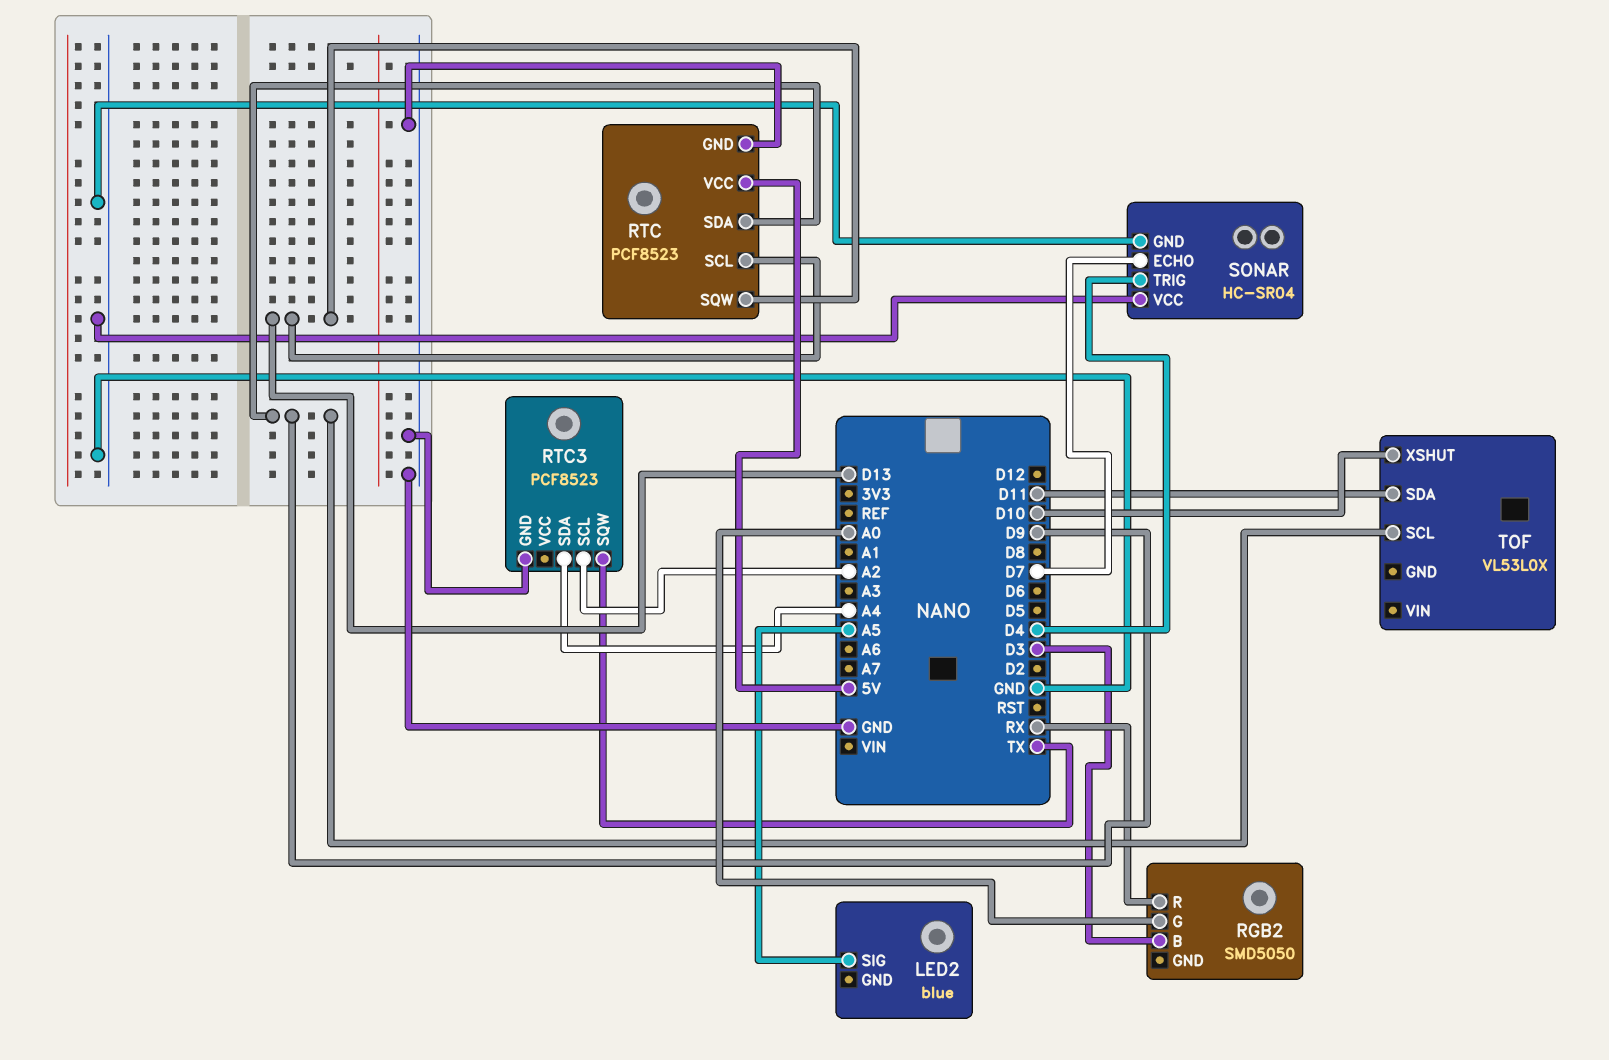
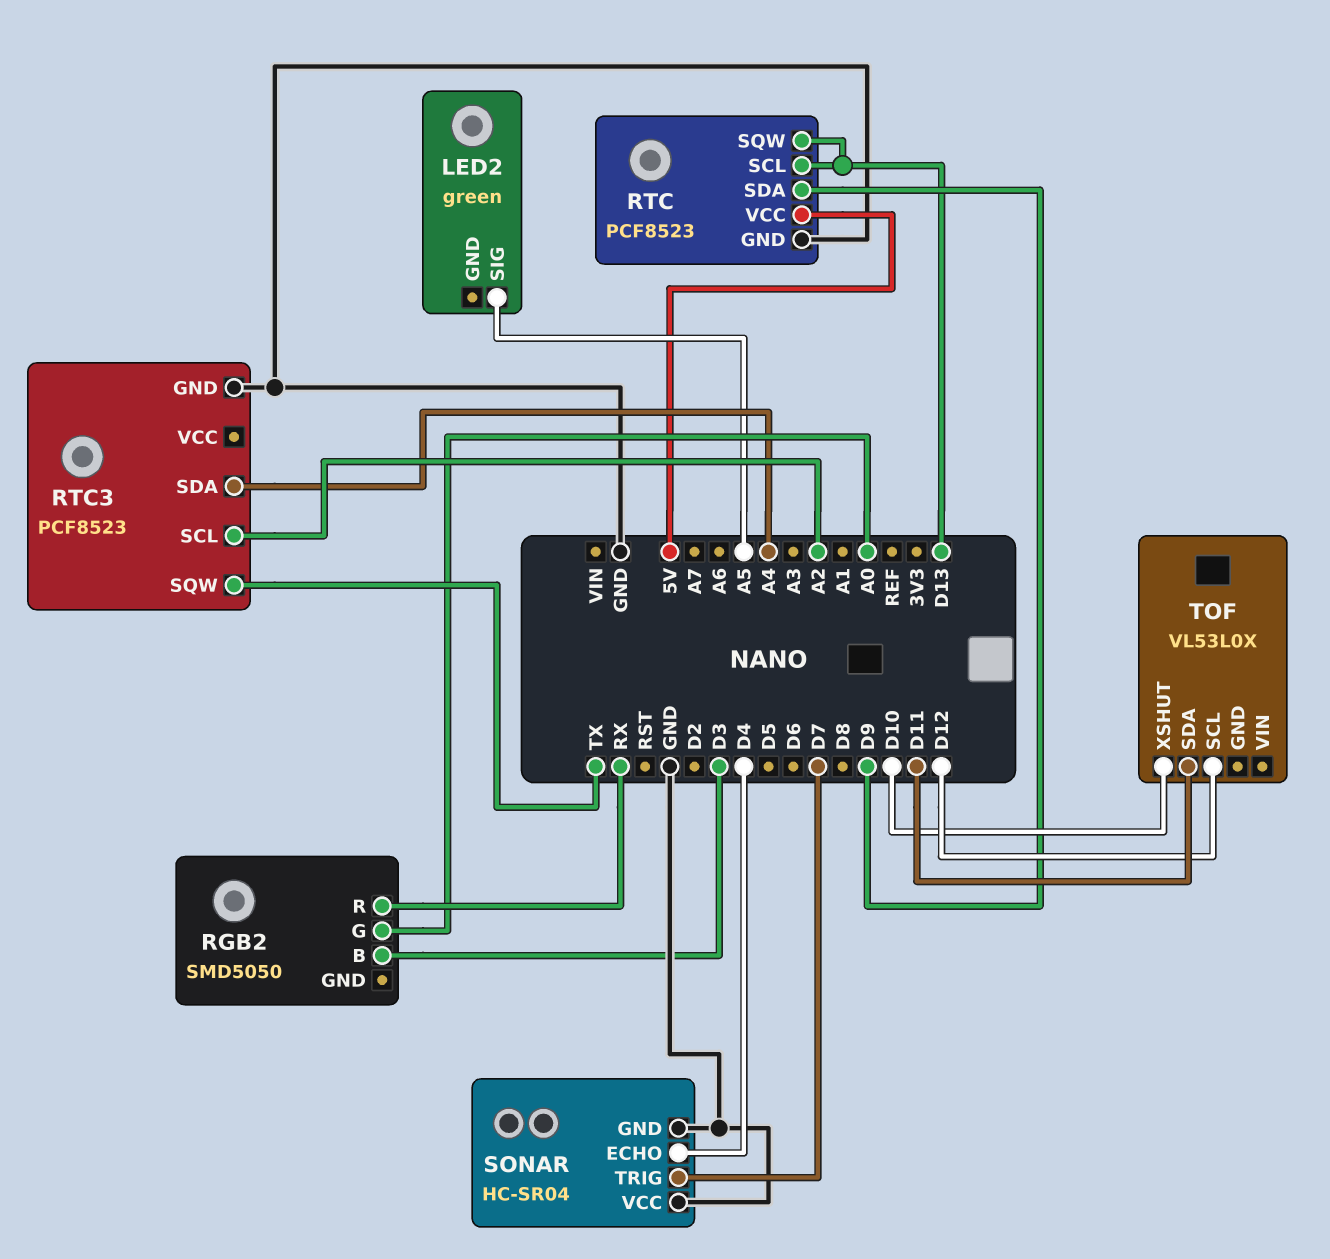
LED2: blue -> green
SONAR pin ECHO: D7 -> D4
SONAR pin TRIG: D4 -> D7
TOF pin SCL: D9 -> D12

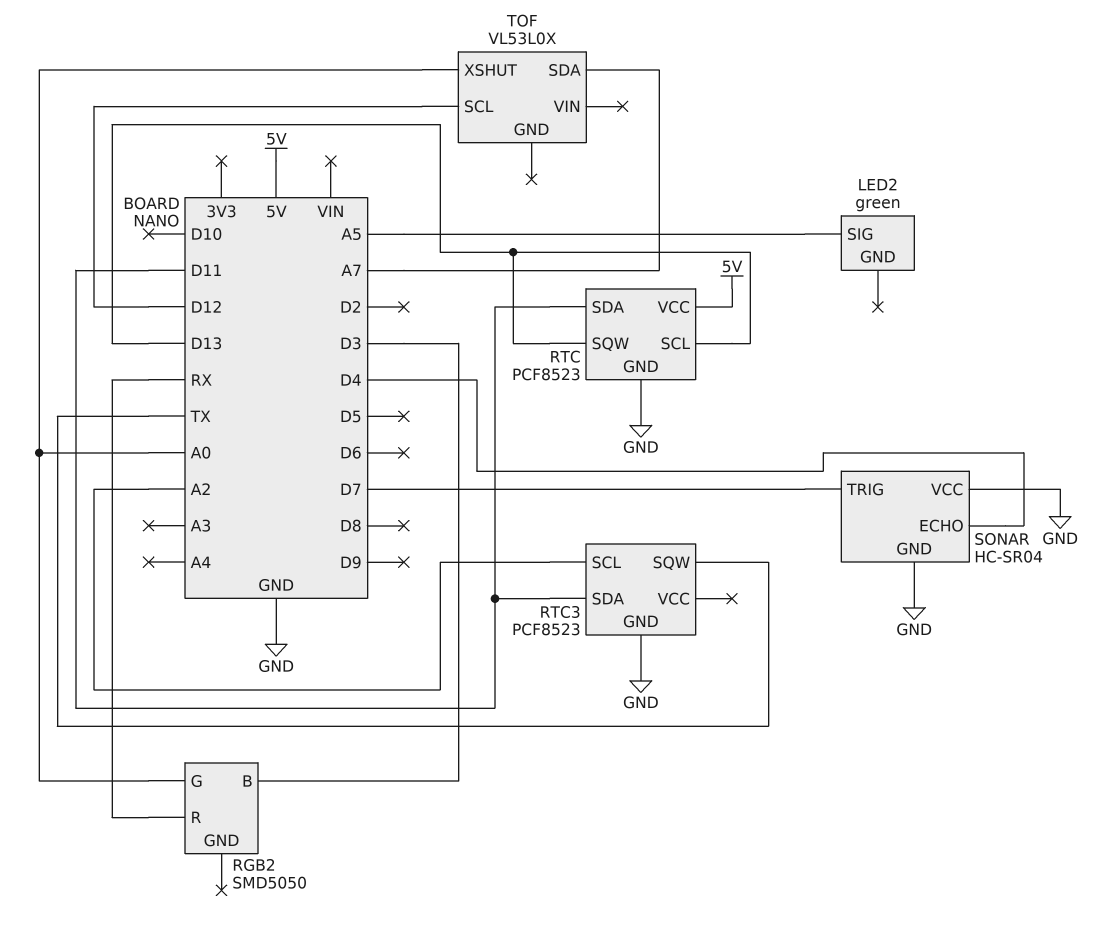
RTC pin SDA: D9 -> D11
RTC3 pin SDA: A4 -> D11
TOF pin SDA: D11 -> A7
TOF pin XSHUT: D10 -> A0

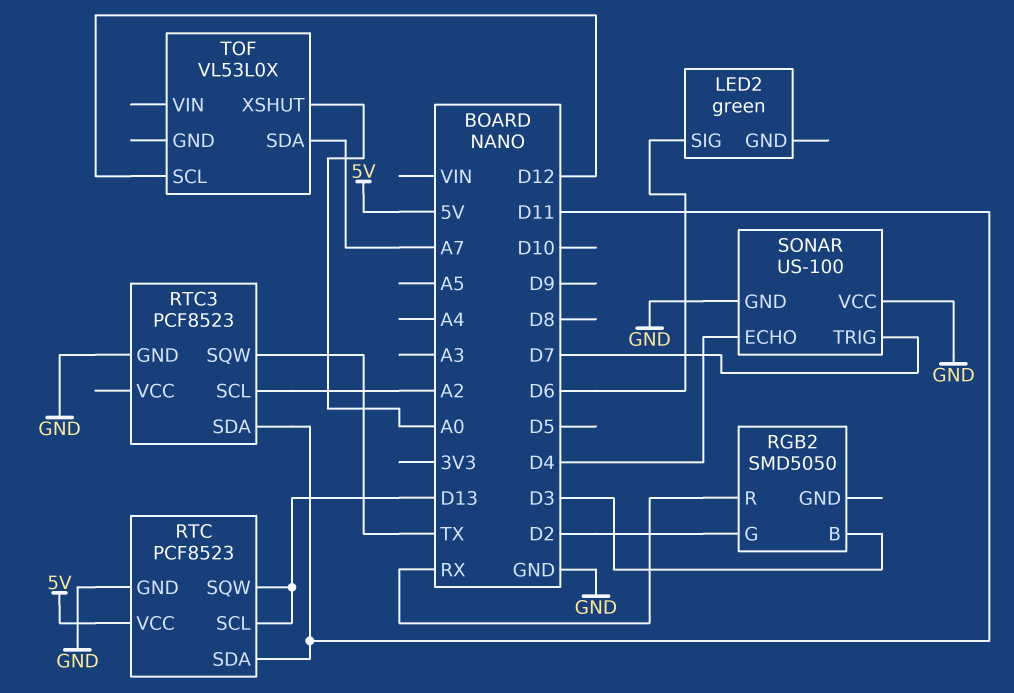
LED2 pin SIG: A5 -> D6
RGB2 pin G: A0 -> D2
SONAR: HC-SR04 -> US-100

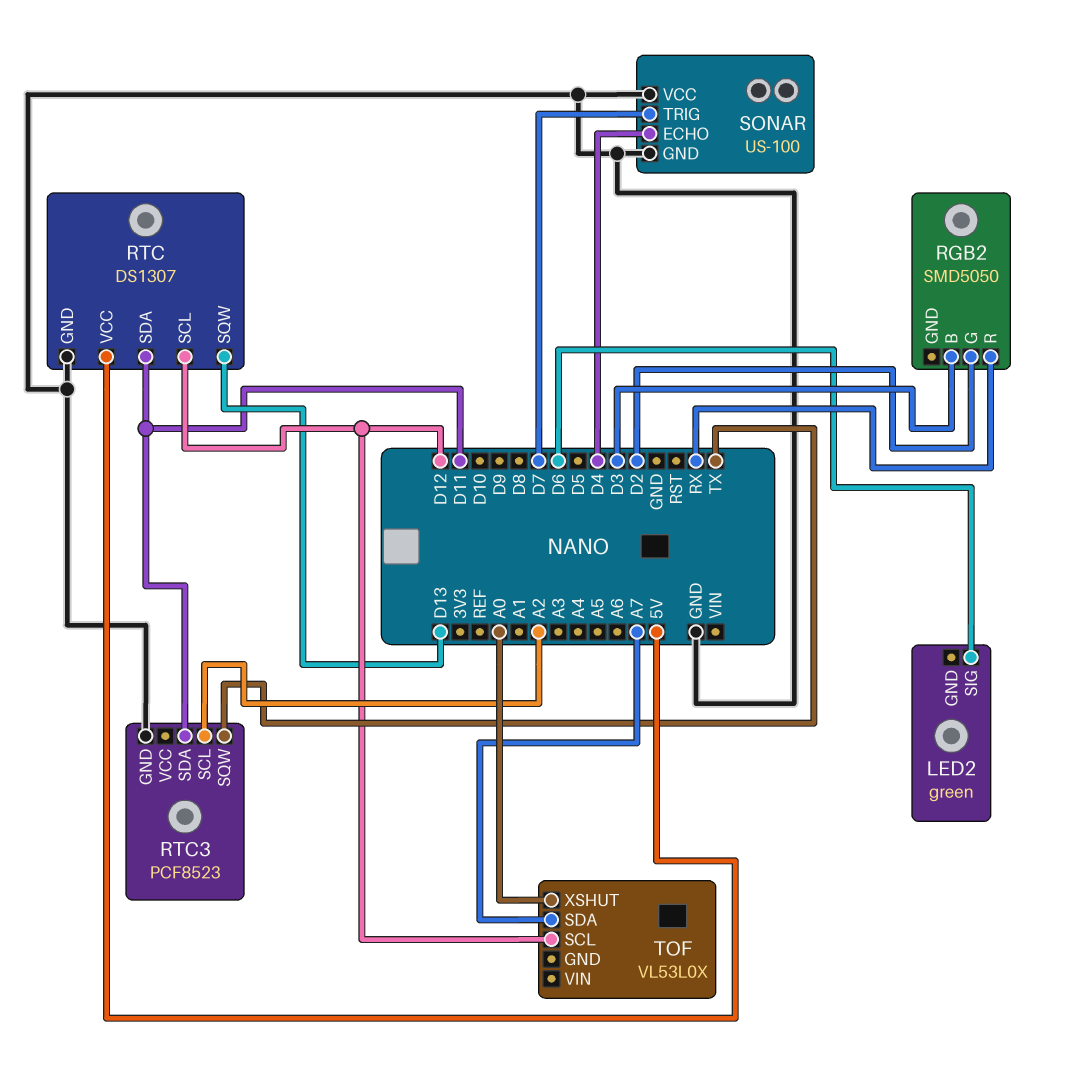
RTC: PCF8523 -> DS1307
RTC pin SCL: D13 -> D12

